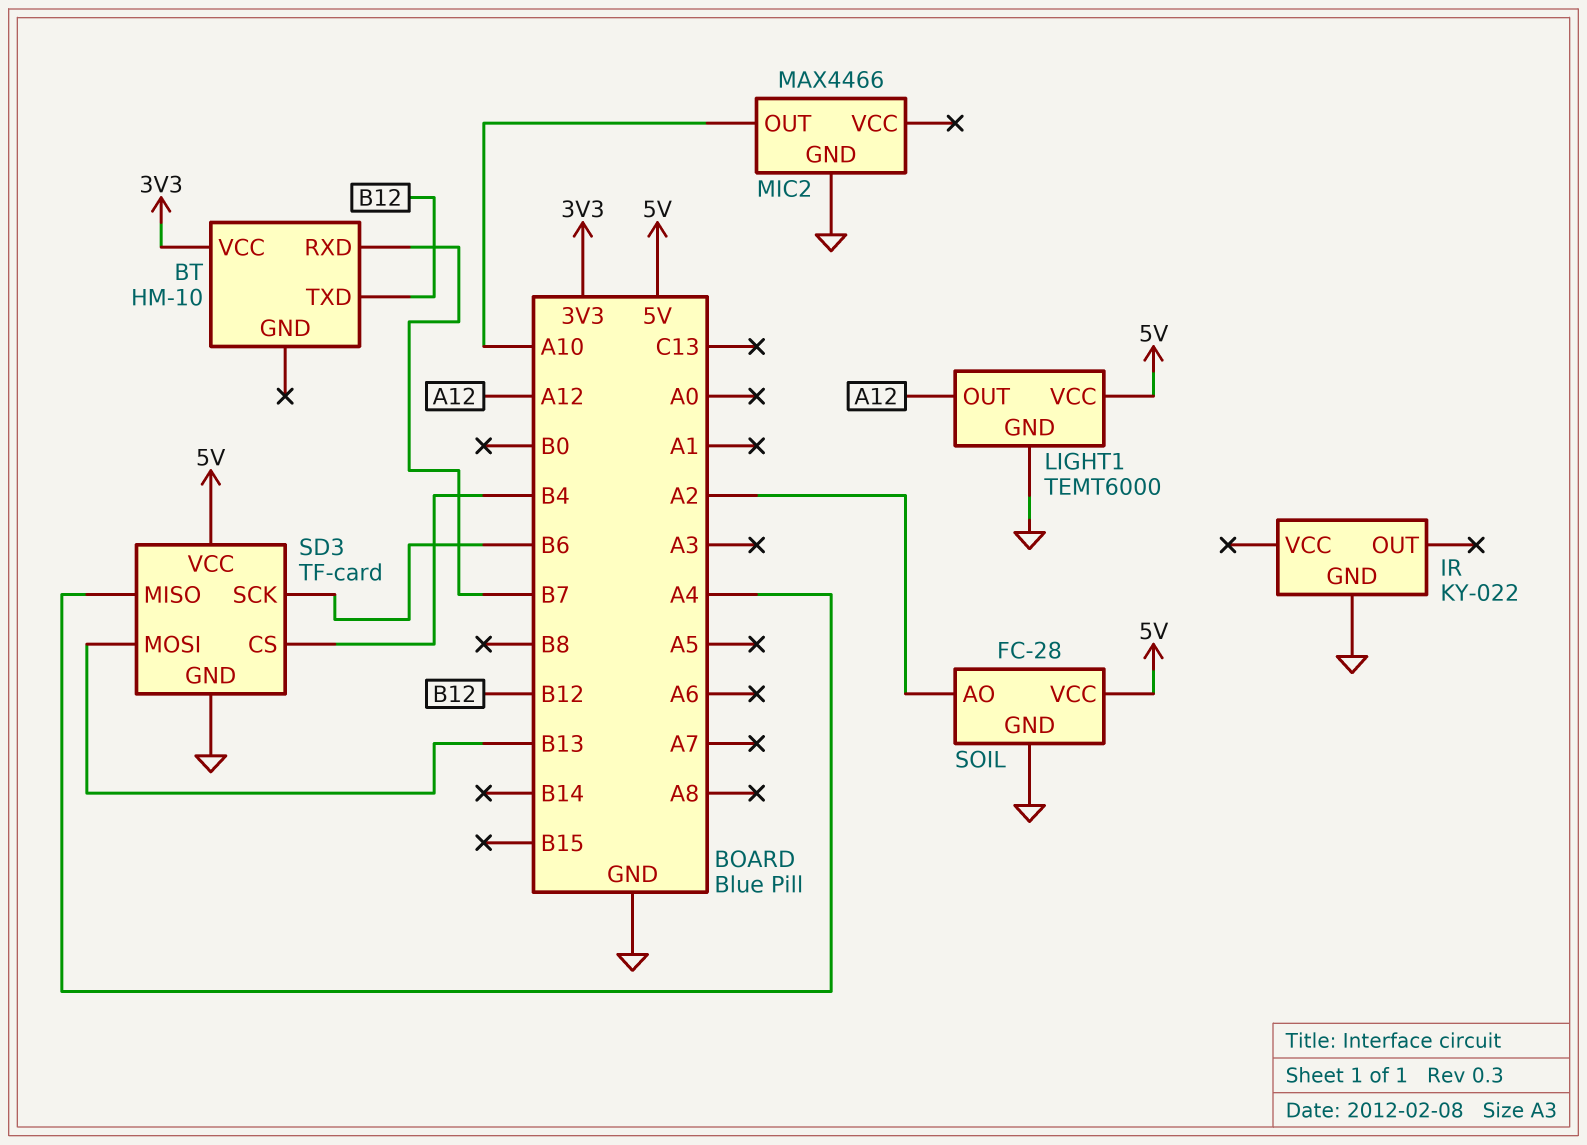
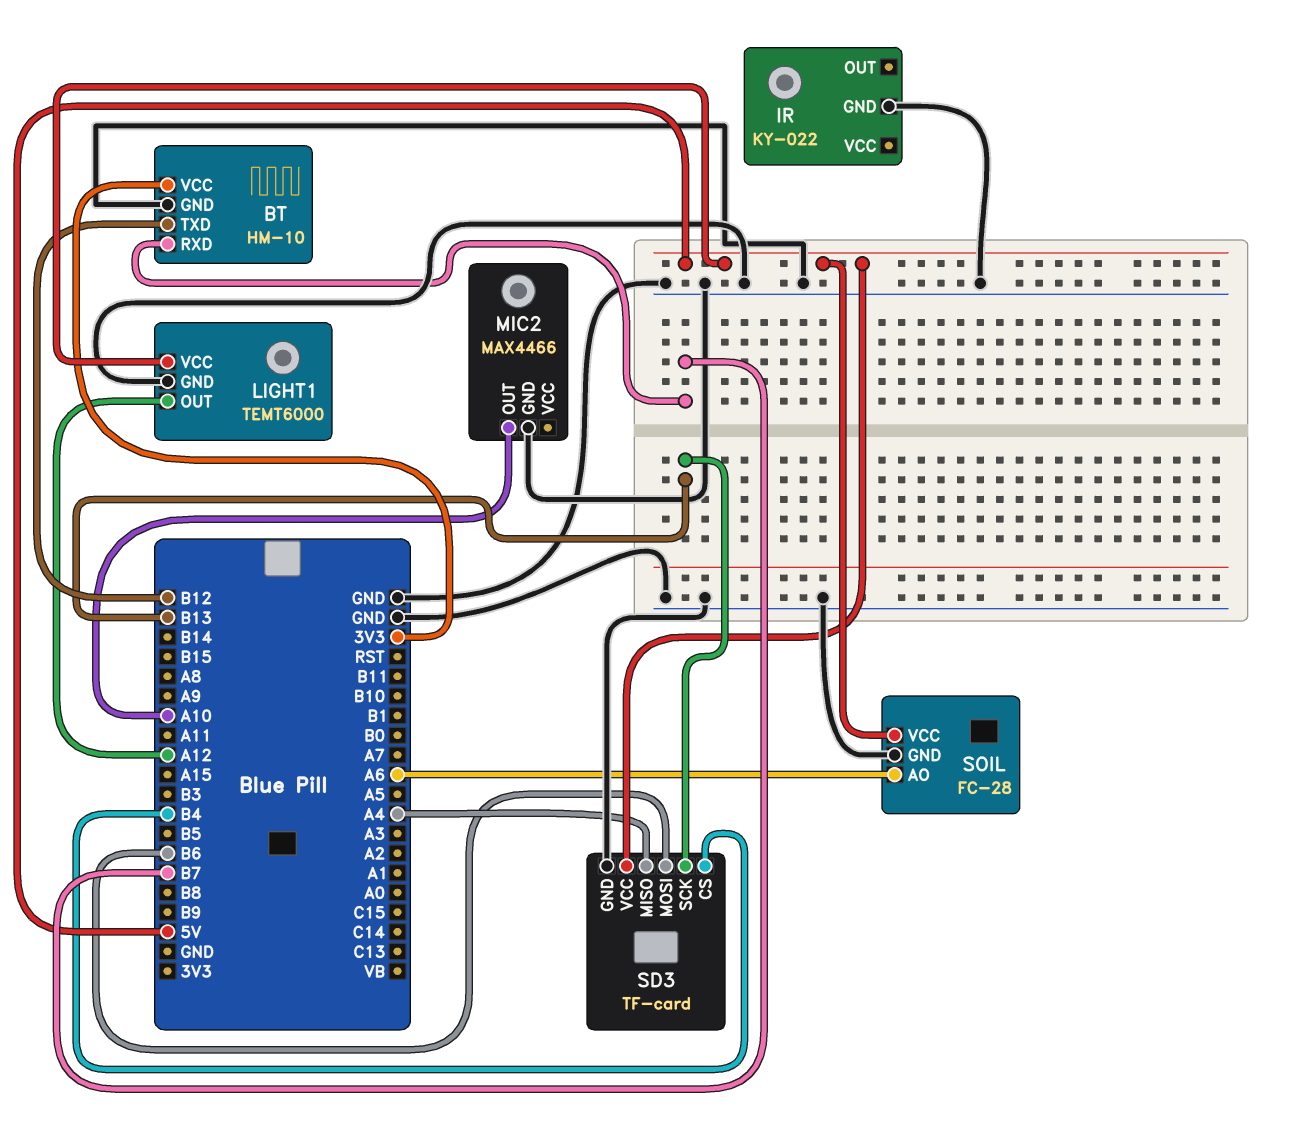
BT pin GND: none -> GND
SD3 pin MOSI: B13 -> B6
SD3 pin SCK: B6 -> B13
SOIL pin AO: A2 -> A6

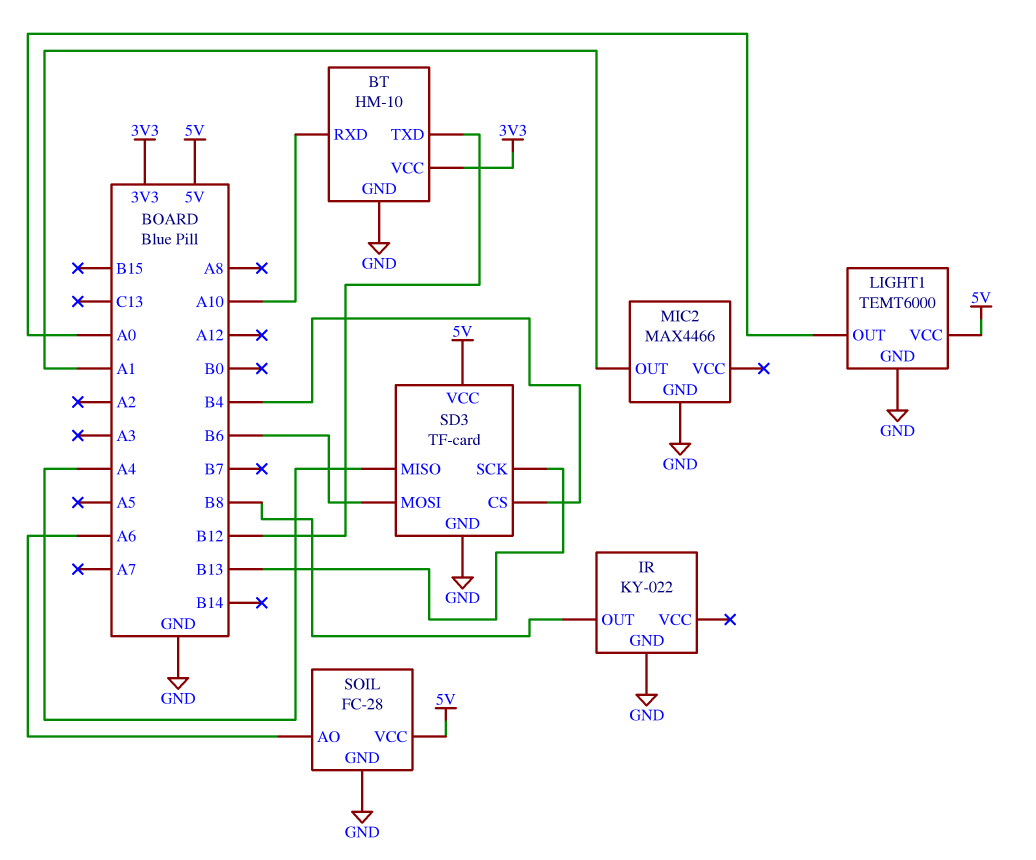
BT pin RXD: B7 -> A10
IR pin OUT: none -> B8
LIGHT1 pin OUT: A12 -> A0
MIC2 pin OUT: A10 -> A1

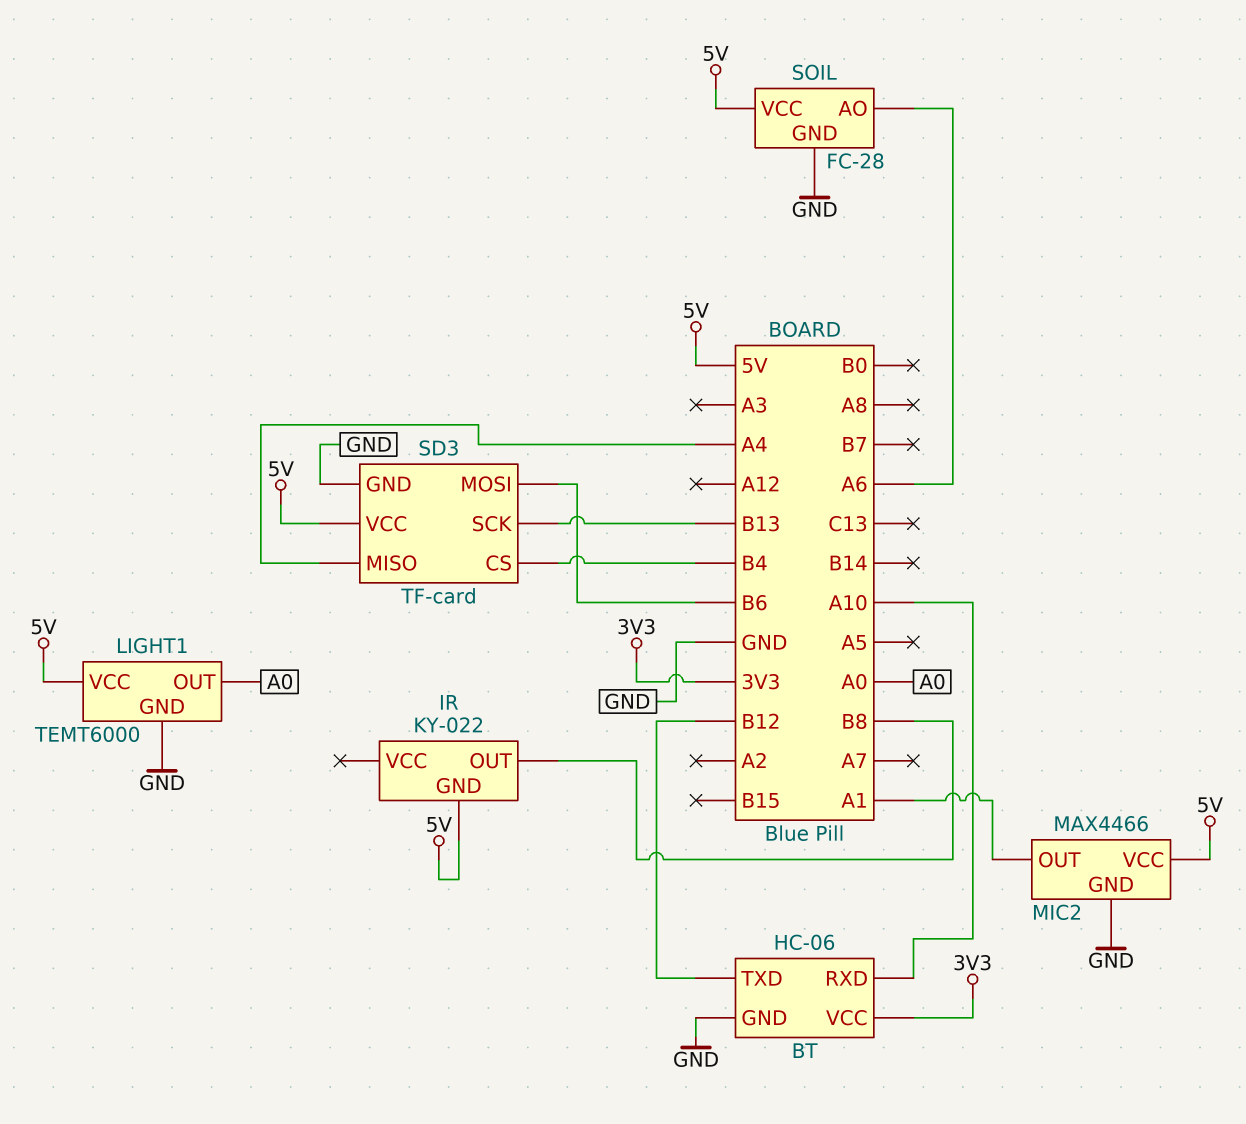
BT: HM-10 -> HC-06
IR pin GND: GND -> 5V
MIC2 pin VCC: none -> 5V

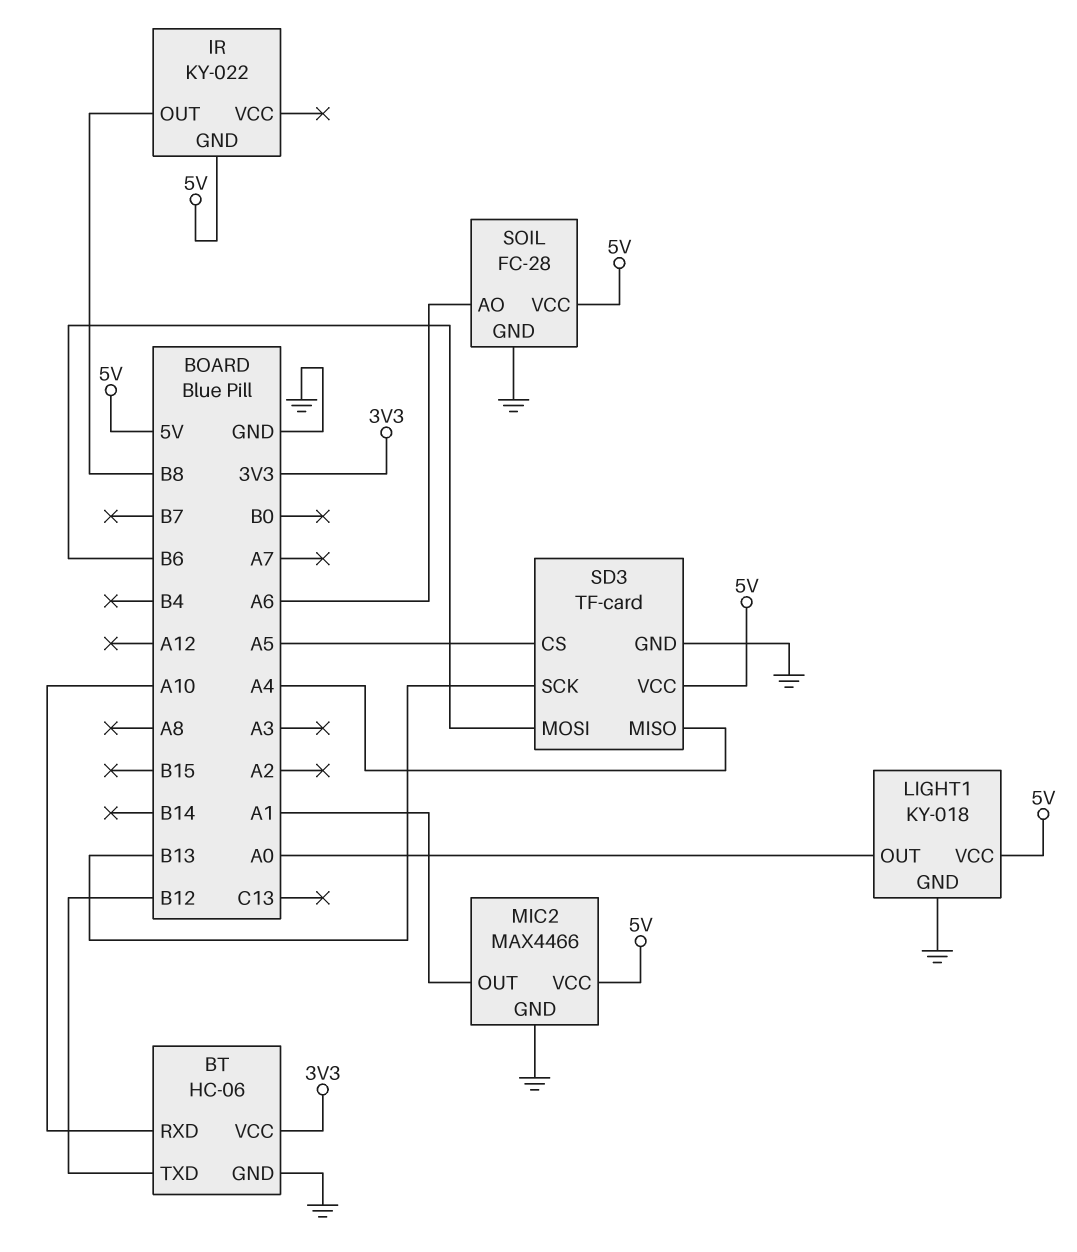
LIGHT1: TEMT6000 -> KY-018
SD3 pin CS: B4 -> A5

